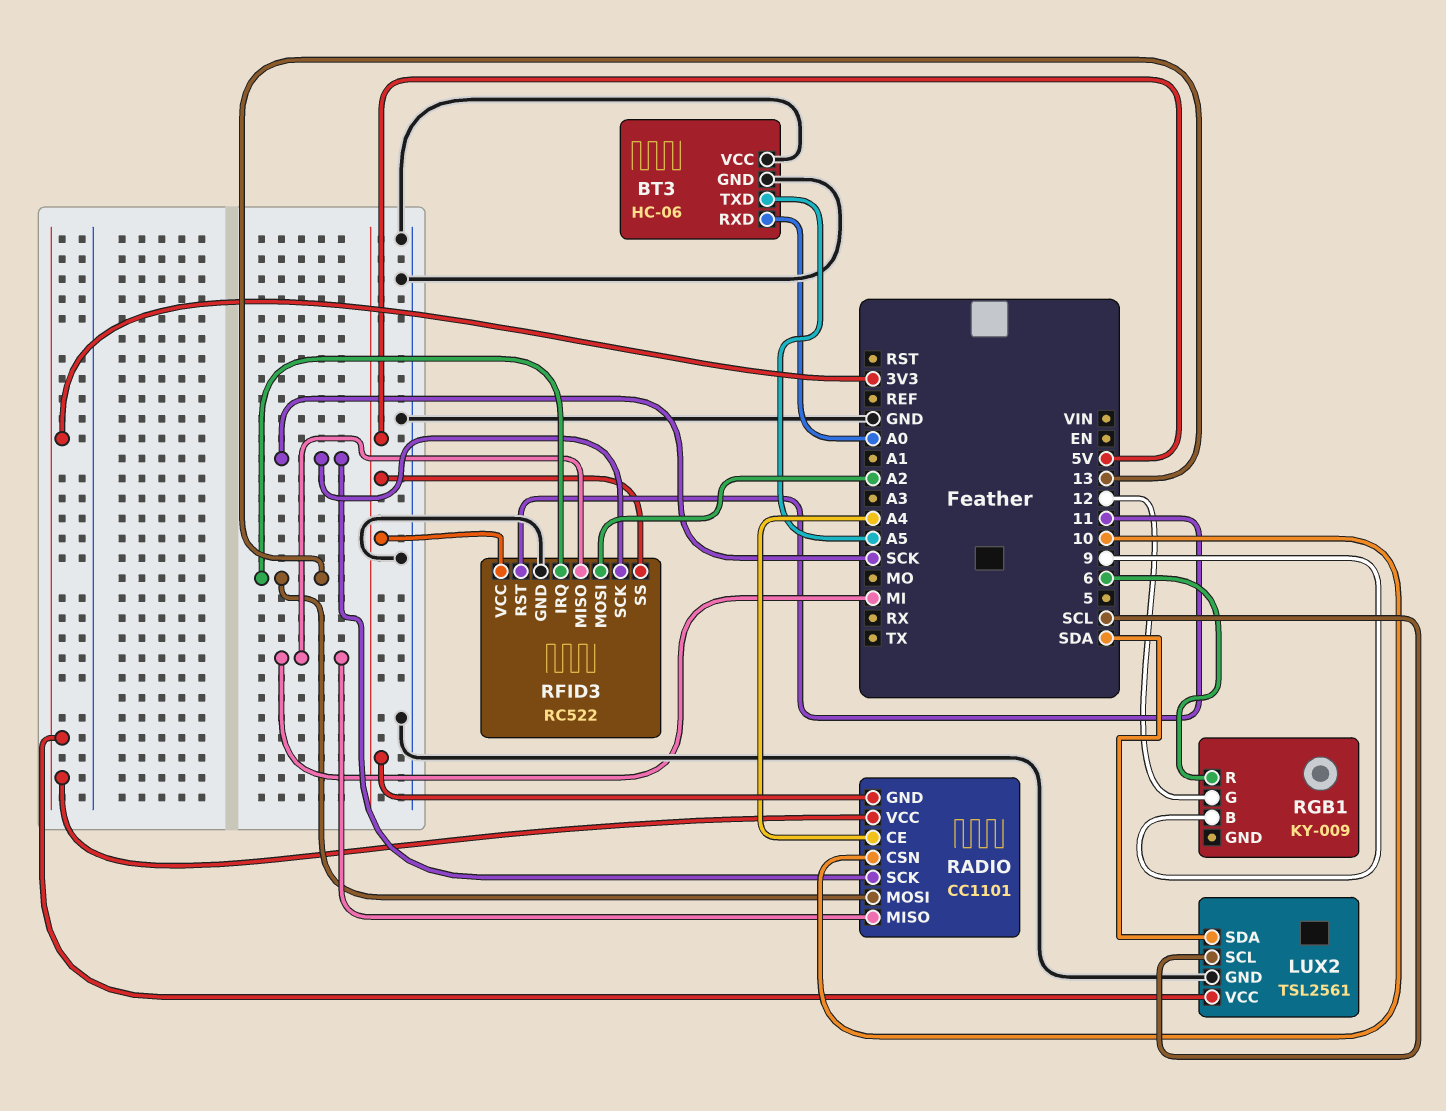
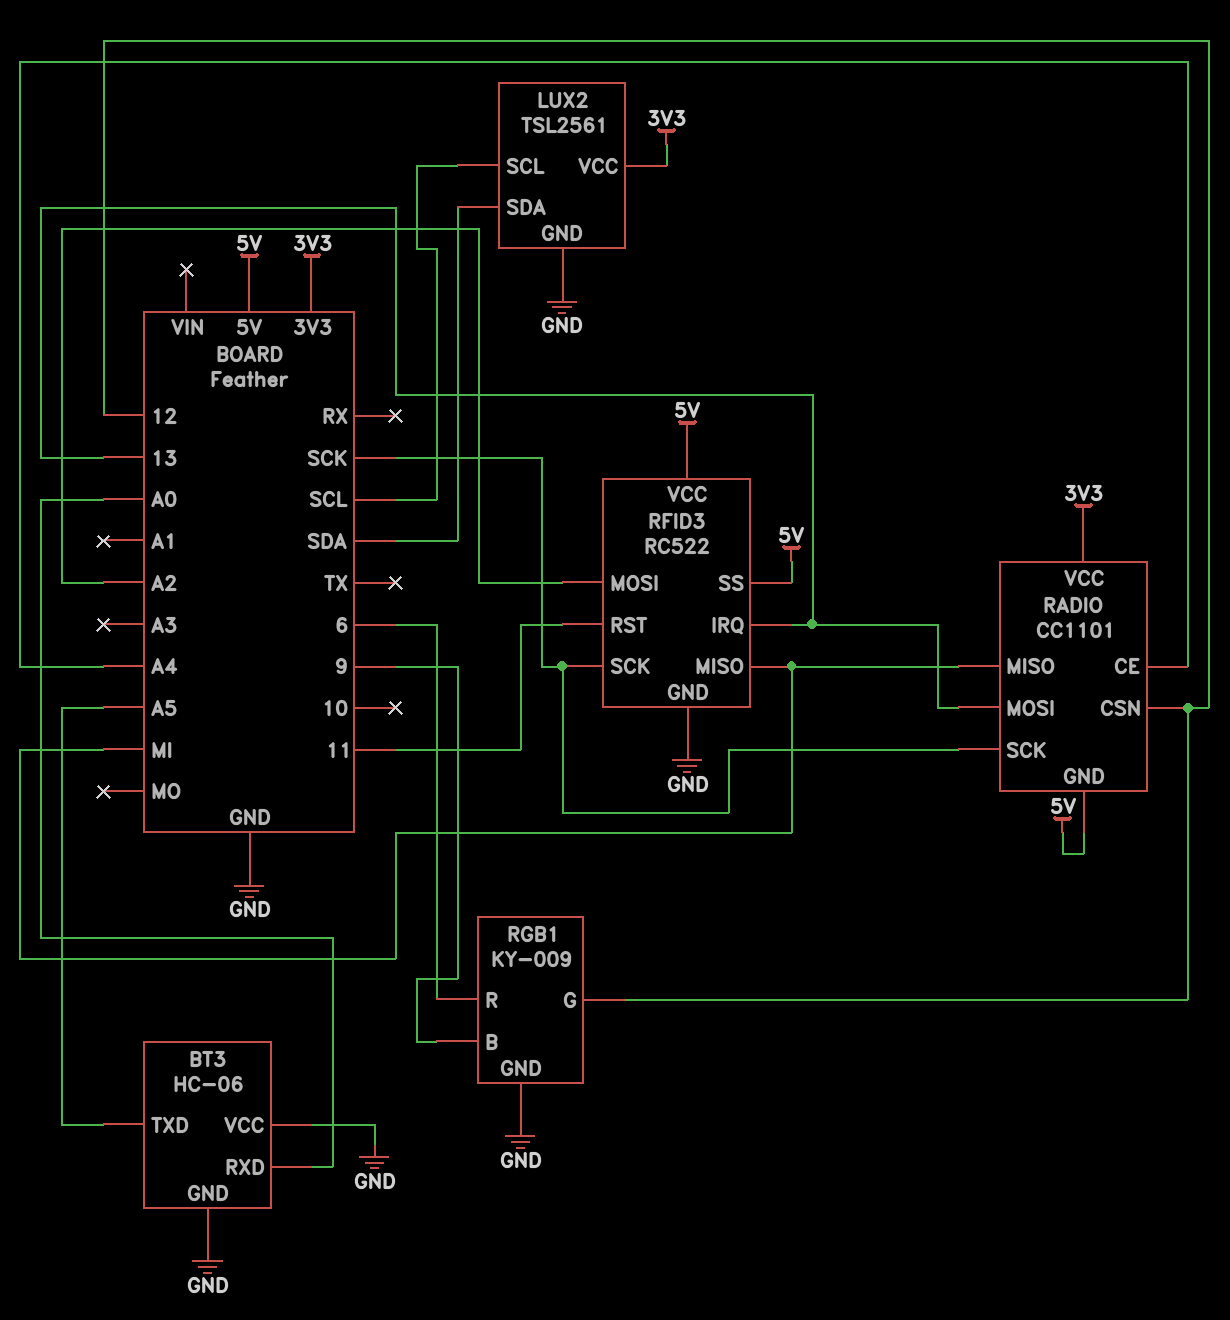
RADIO pin CSN: 10 -> 12
RGB1 pin GND: none -> GND

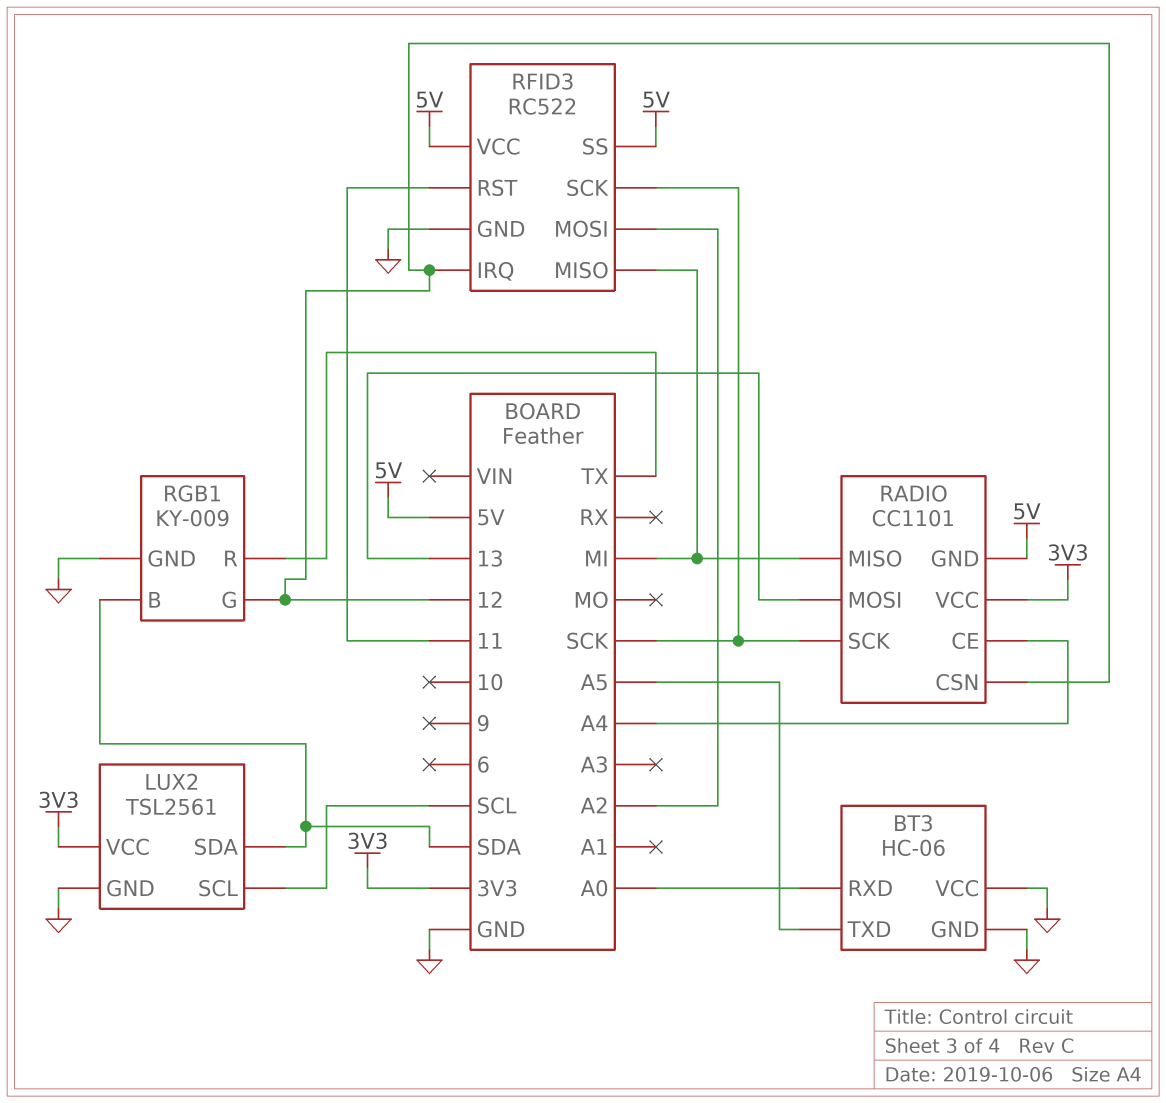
RFID3 pin IRQ: 13 -> 12
RGB1 pin B: 9 -> SDA
RGB1 pin R: 6 -> TX

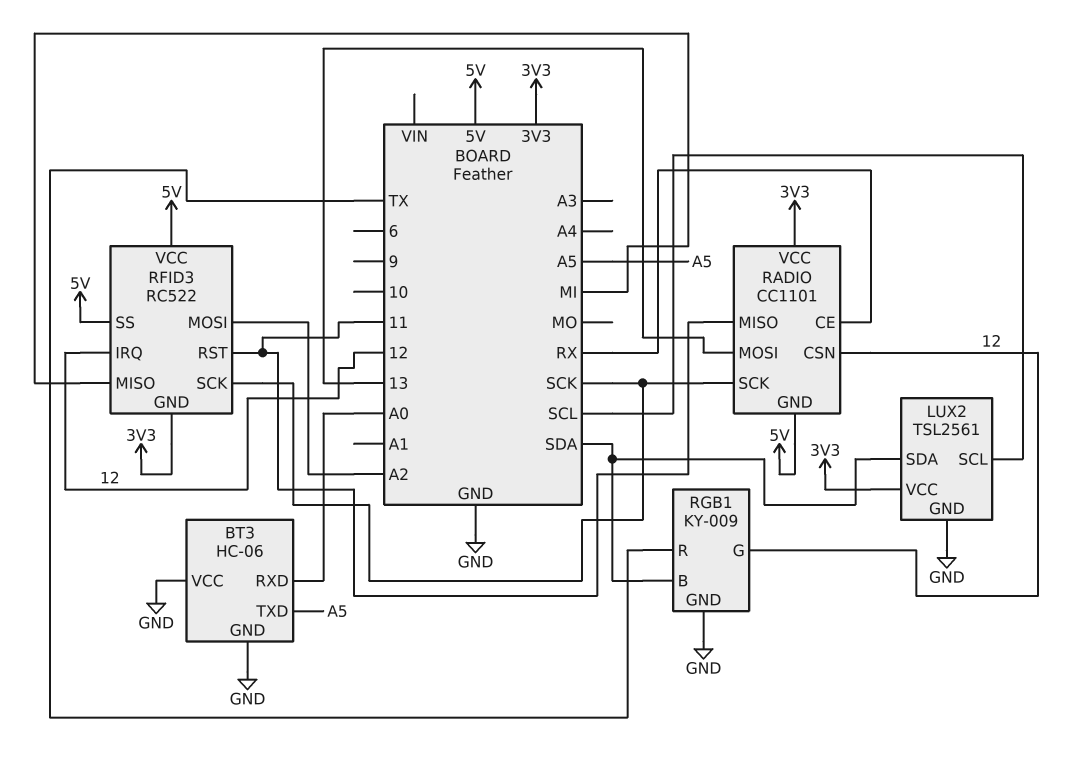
RADIO pin CE: A4 -> RX
RADIO pin MISO: MI -> 11
RFID3 pin GND: GND -> 3V3

